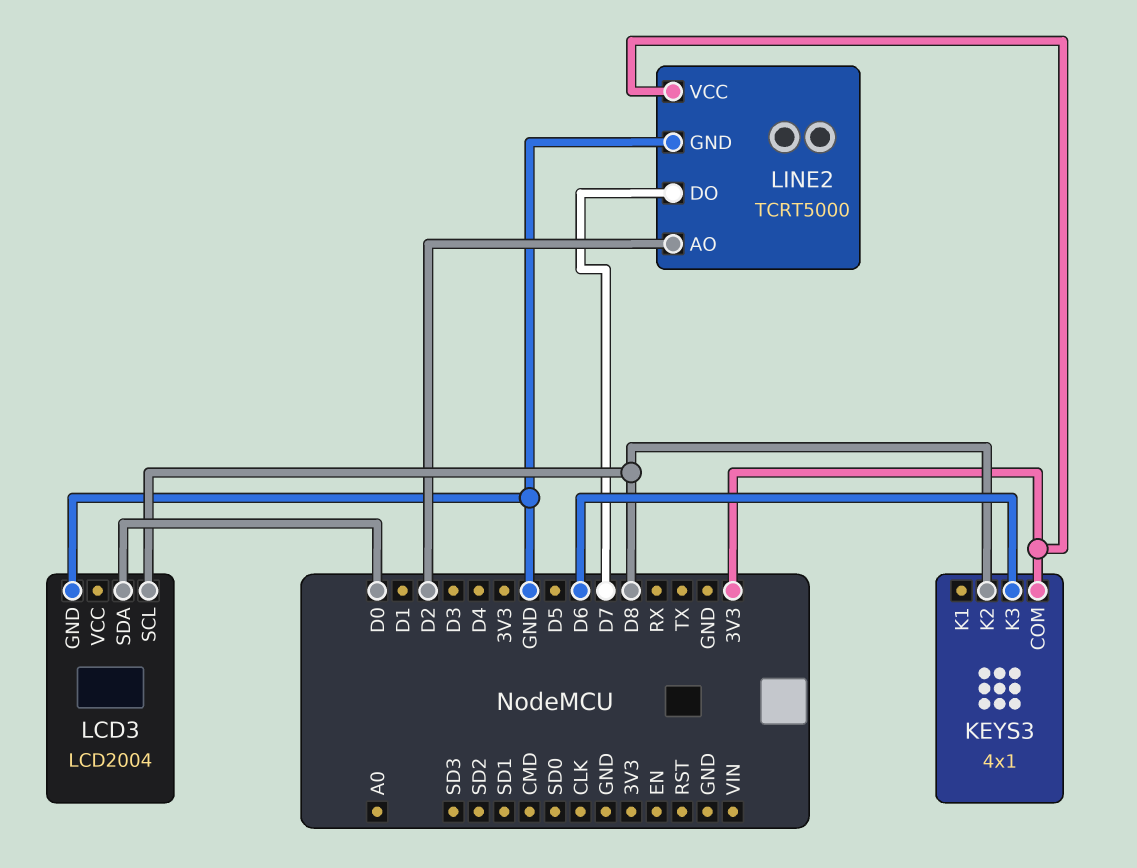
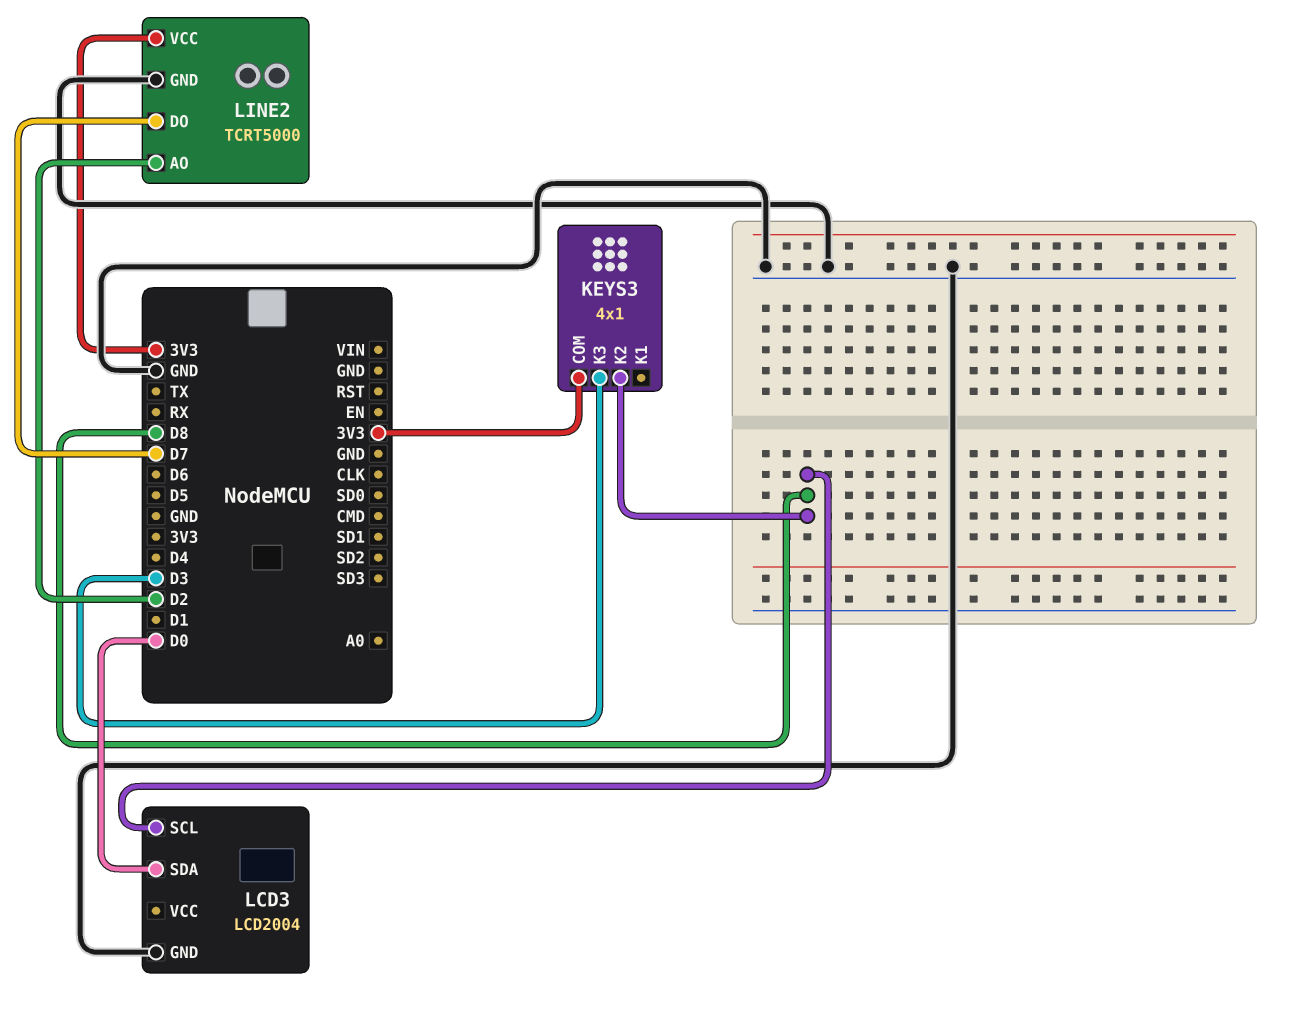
KEYS3 pin K3: D6 -> D3

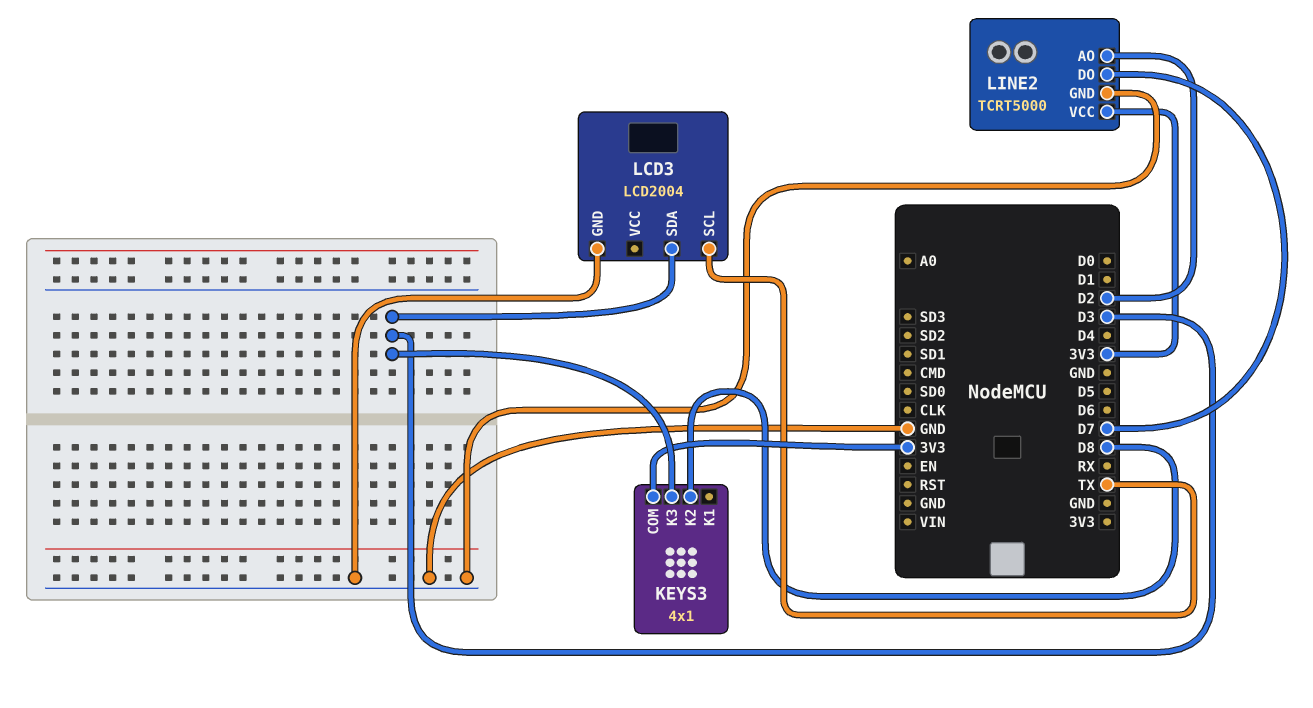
LCD3 pin SCL: D8 -> TX
LCD3 pin SDA: D0 -> D3

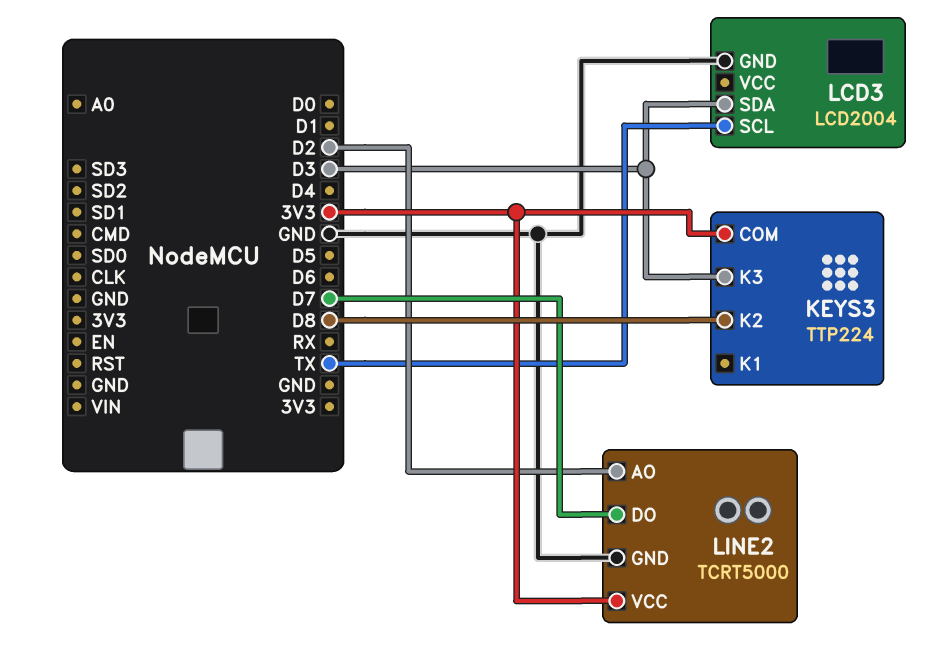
KEYS3: 4x1 -> TTP224

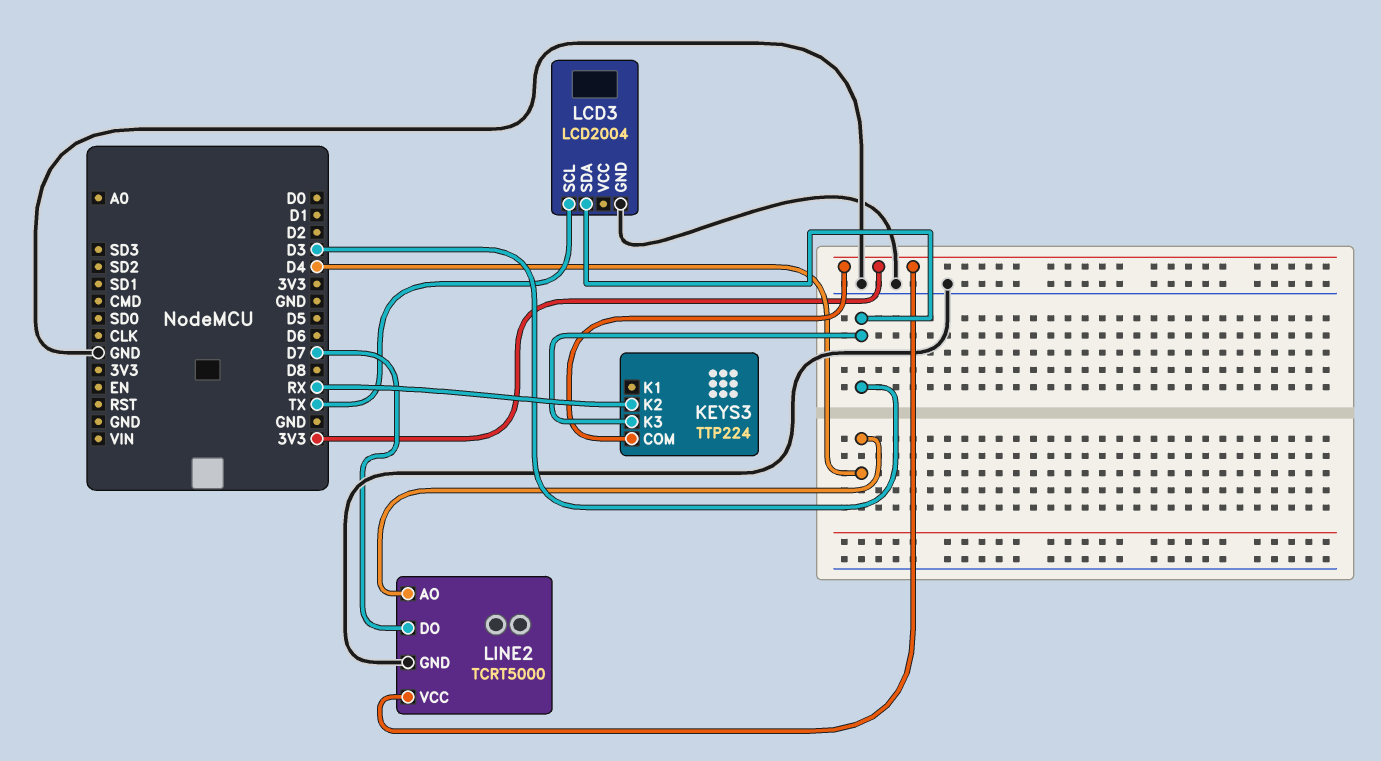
KEYS3 pin K2: D8 -> RX
LINE2 pin AO: D2 -> D4

